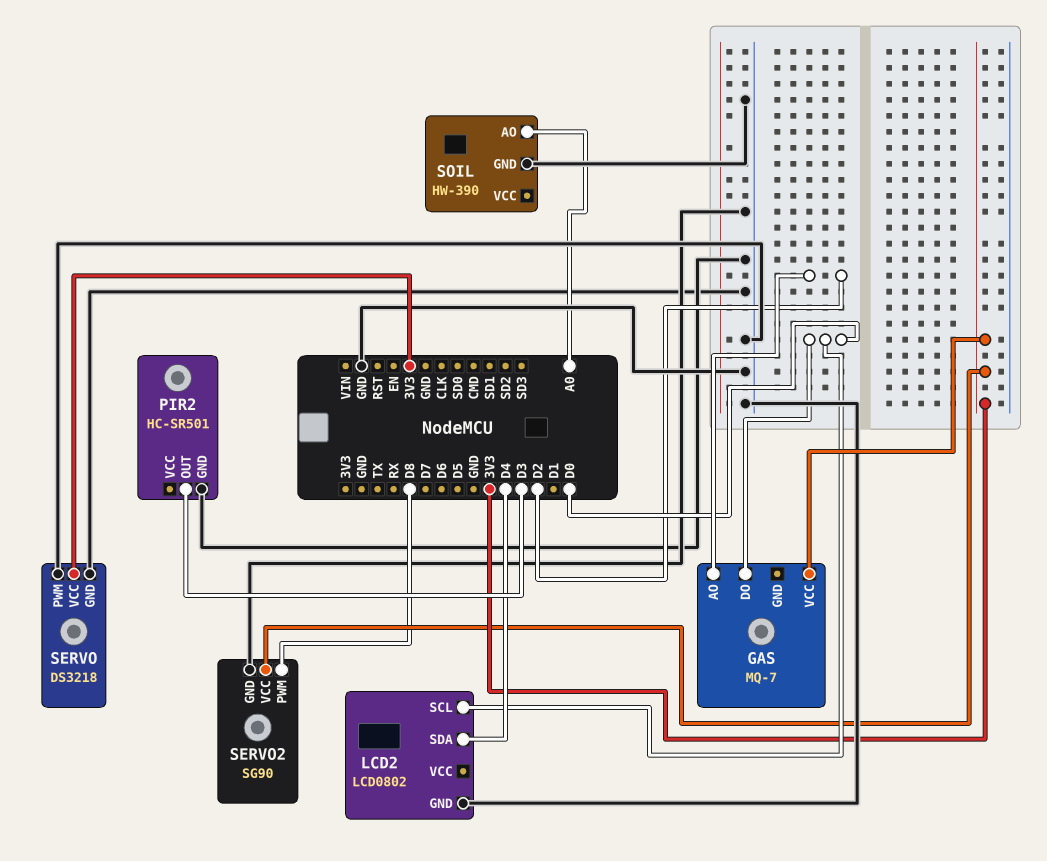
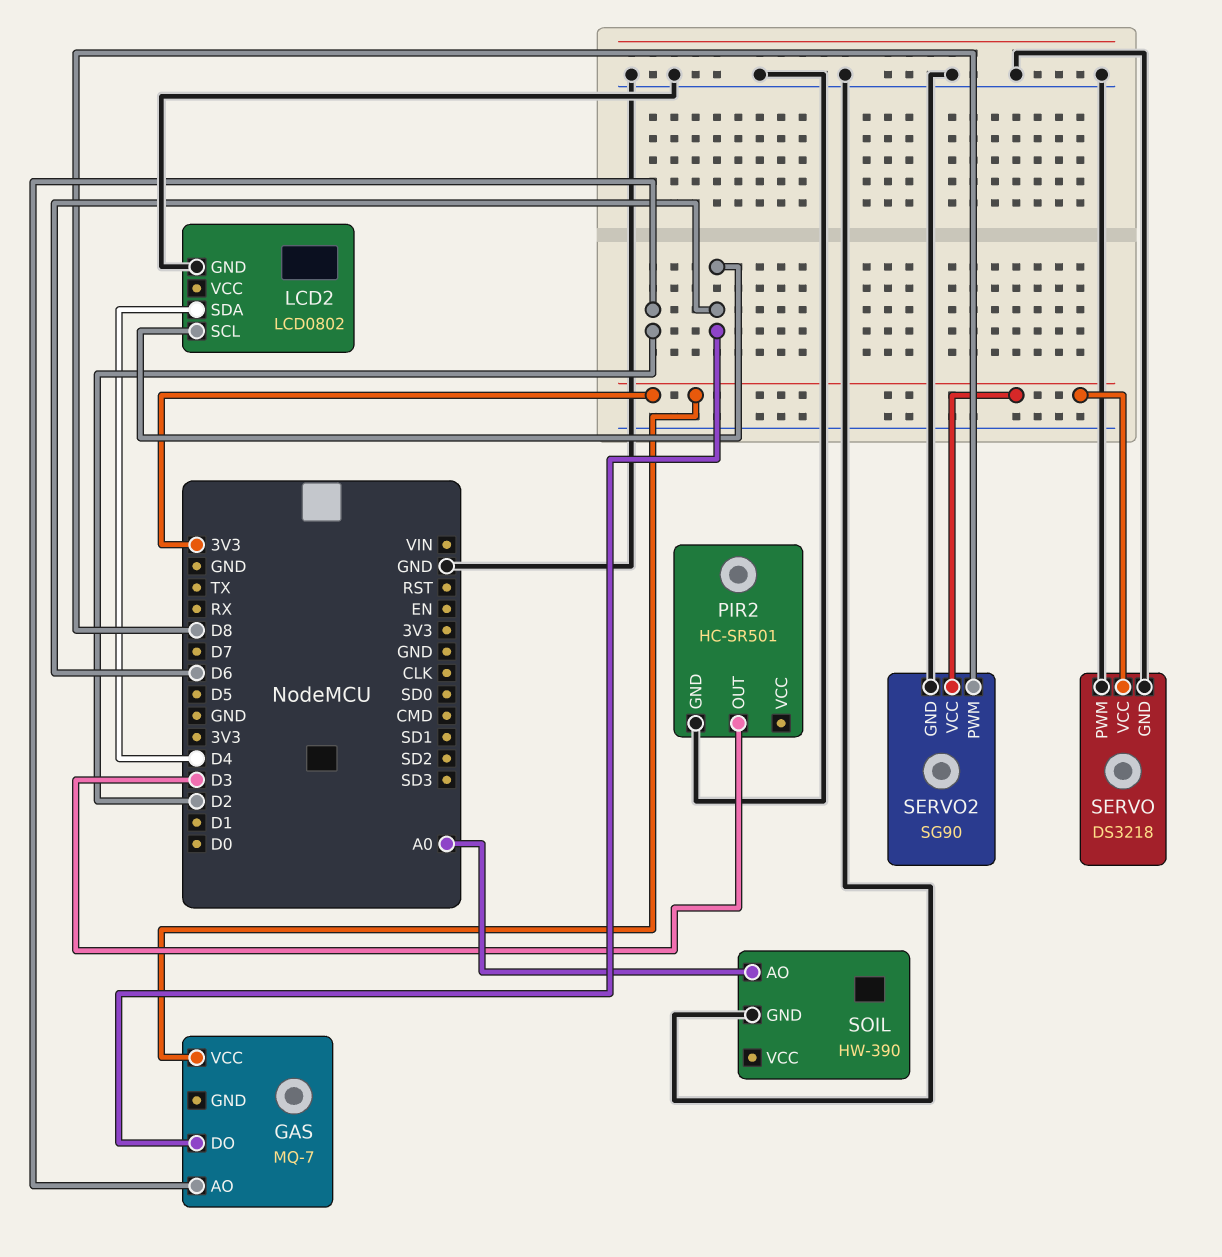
GAS pin DO: D0 -> D6
LCD2 pin SCL: D0 -> D6

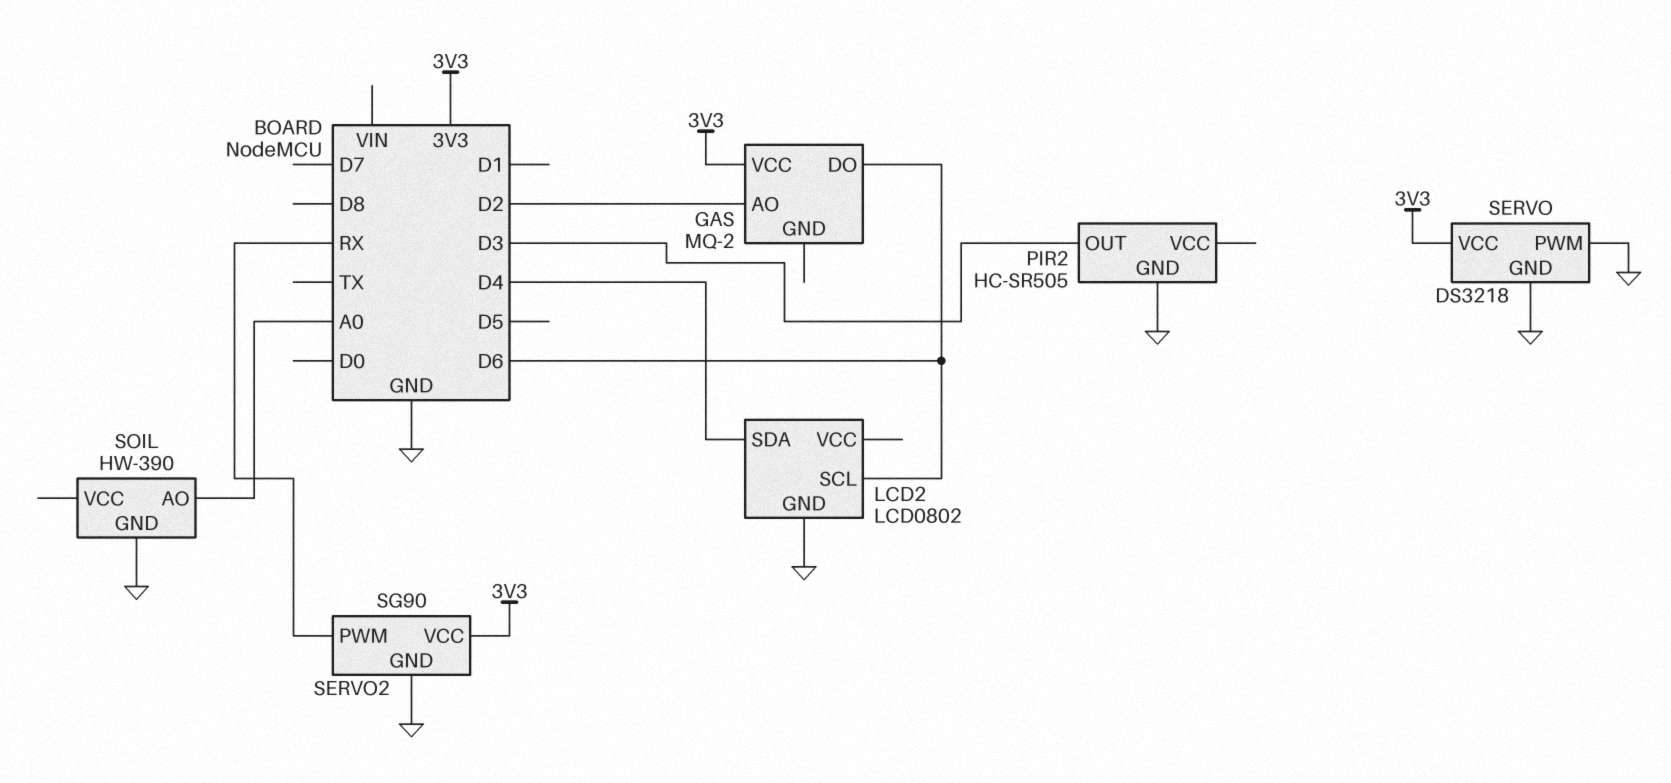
GAS: MQ-7 -> MQ-2
PIR2: HC-SR501 -> HC-SR505
SERVO2 pin PWM: D8 -> RX

